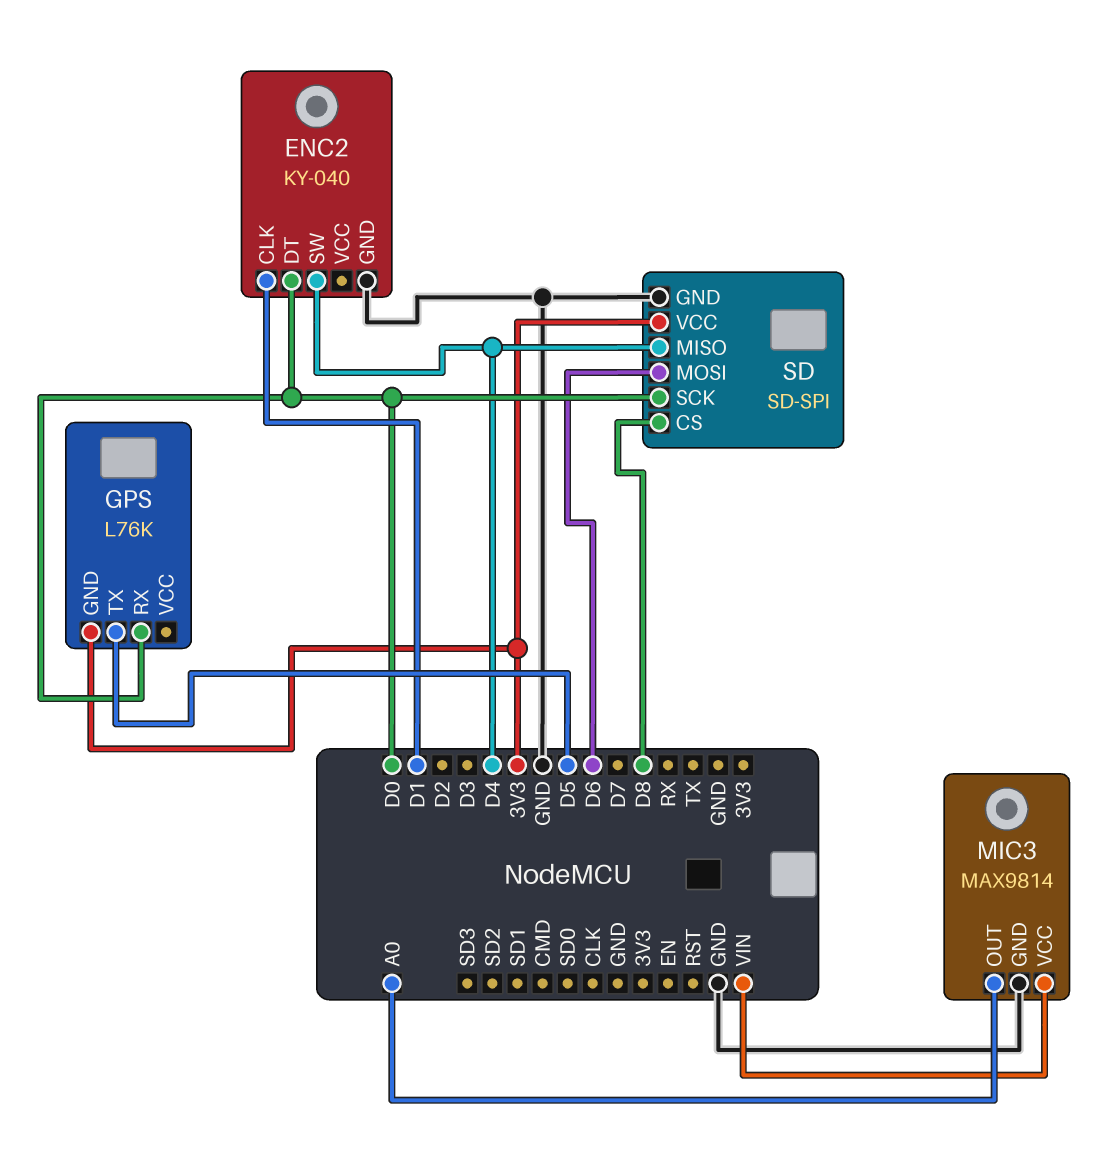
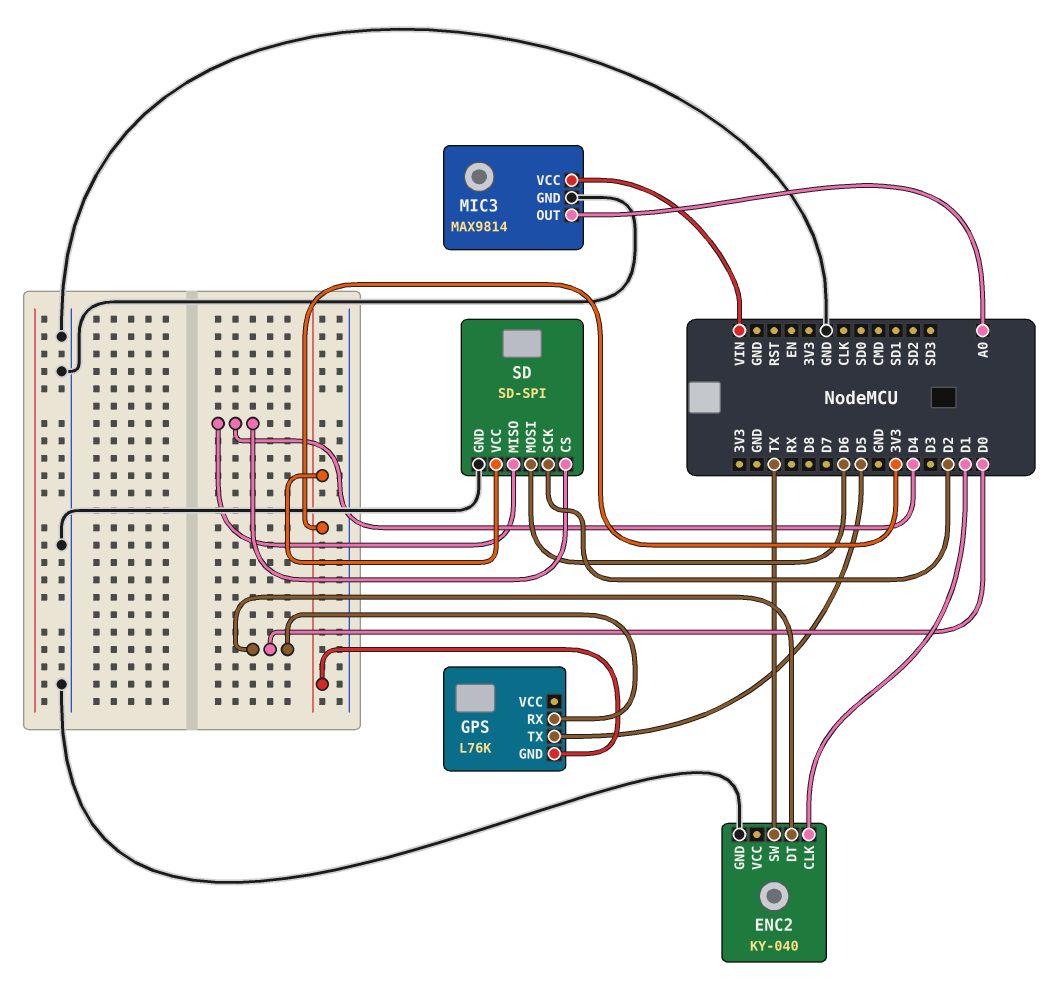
ENC2 pin SW: D4 -> TX
SD pin CS: D8 -> D4
SD pin SCK: D0 -> D2

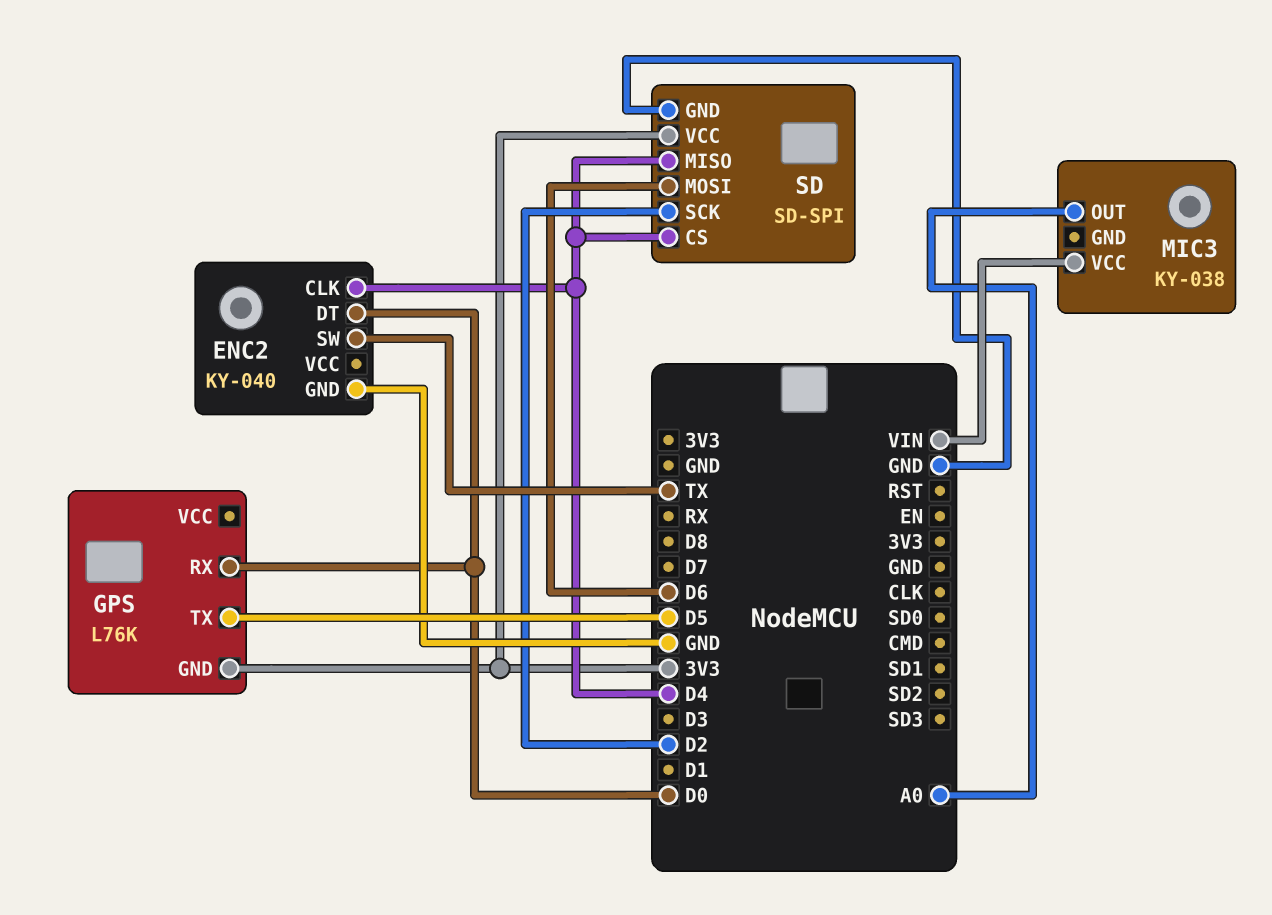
ENC2 pin CLK: D1 -> D4
MIC3: MAX9814 -> KY-038
MIC3 pin GND: GND -> none

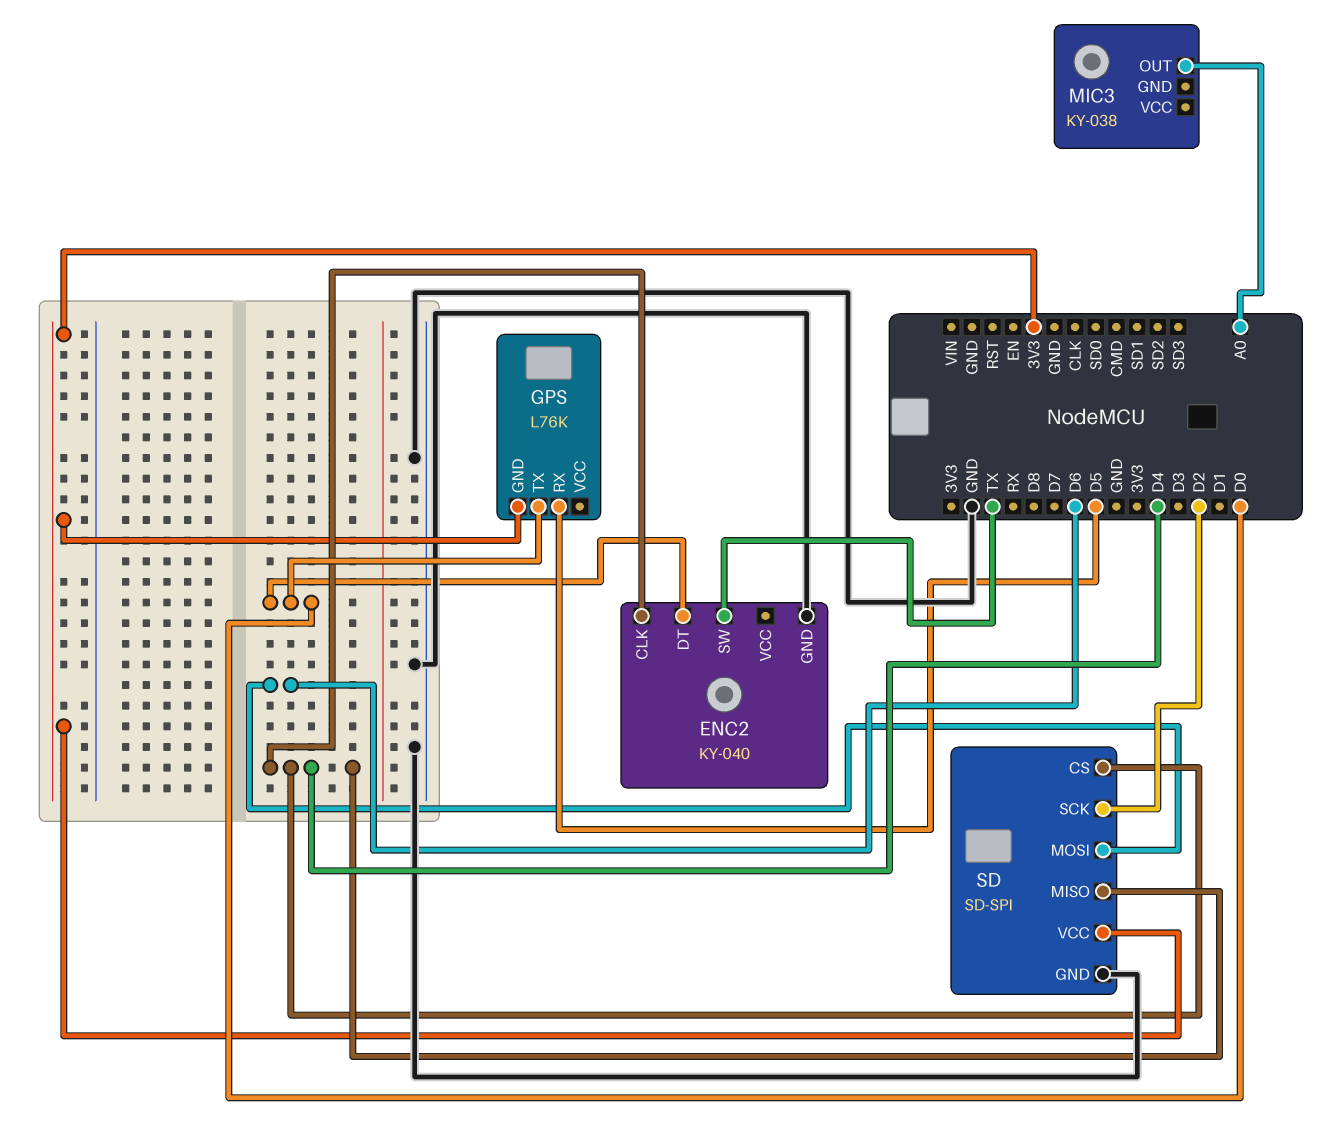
GPS pin RX: D0 -> D5
GPS pin TX: D5 -> D0
MIC3 pin VCC: VIN -> none

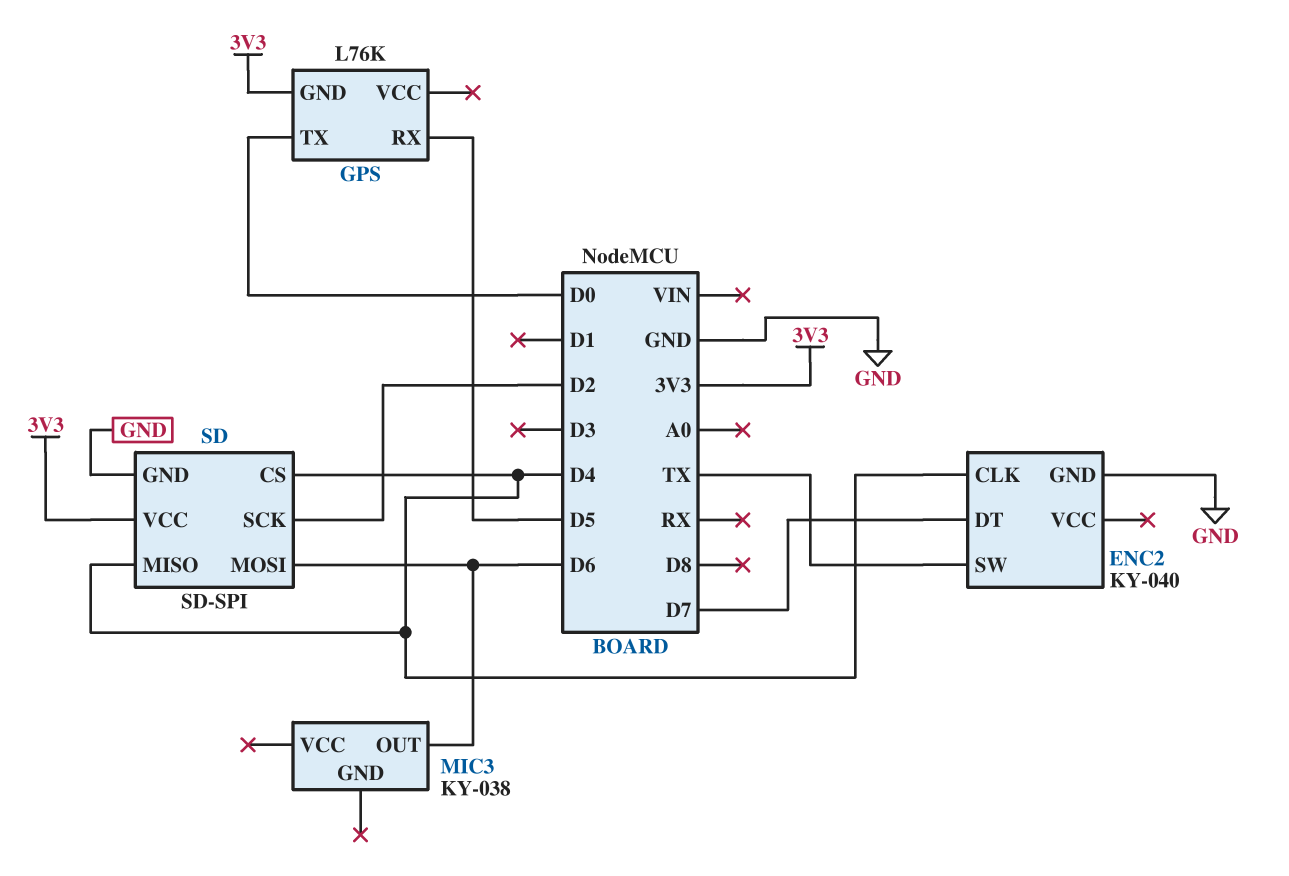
ENC2 pin DT: D0 -> D7
MIC3 pin OUT: A0 -> D6

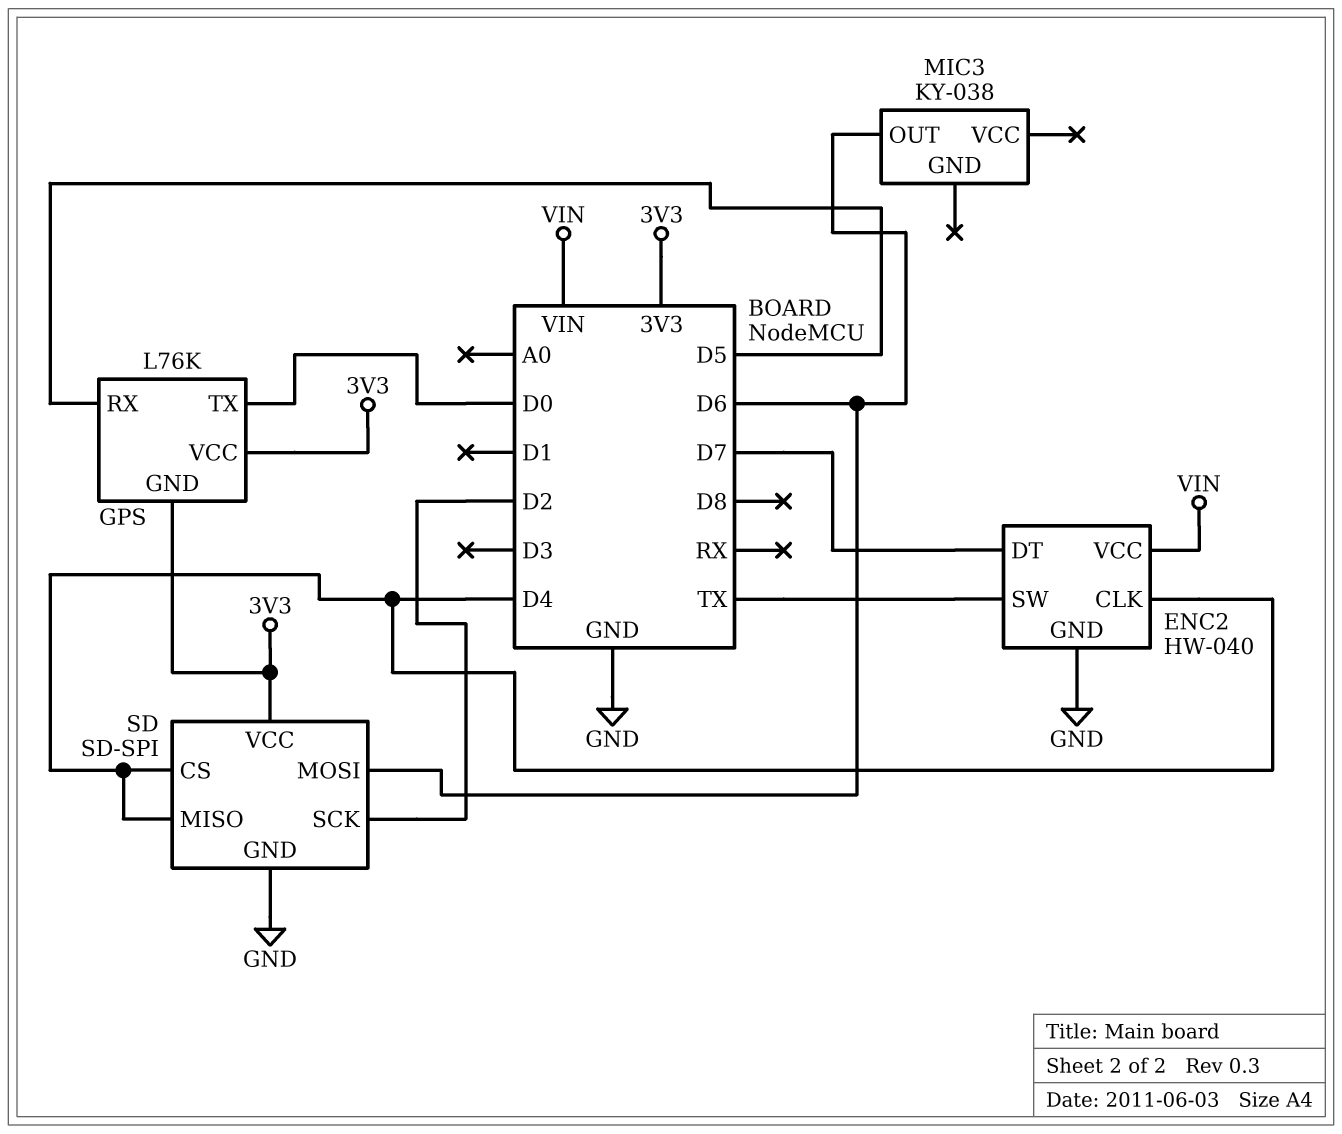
ENC2: KY-040 -> HW-040
ENC2 pin VCC: none -> VIN
GPS pin VCC: none -> 3V3

